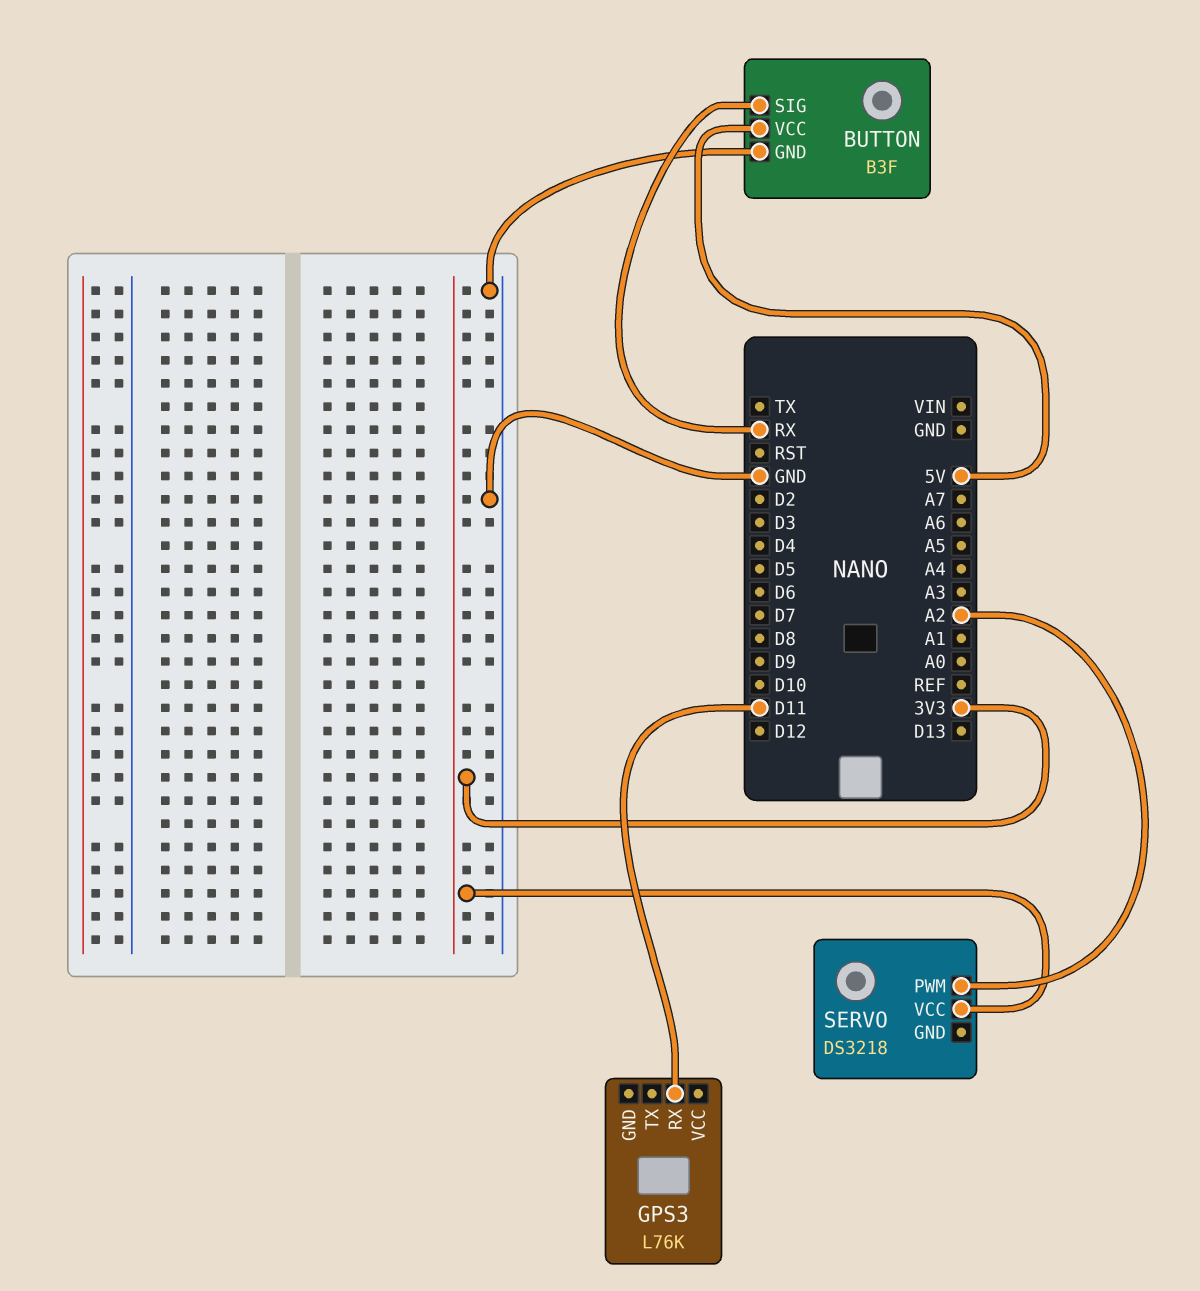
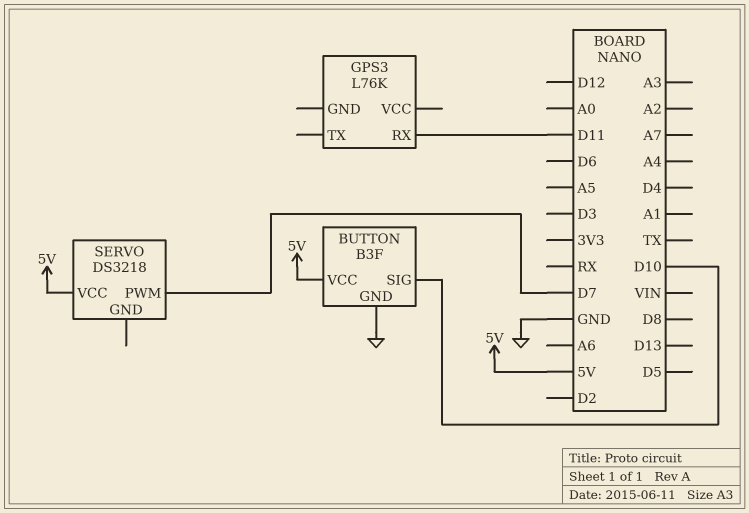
BUTTON pin SIG: RX -> D10
SERVO pin PWM: A2 -> D7
SERVO pin VCC: 3V3 -> 5V

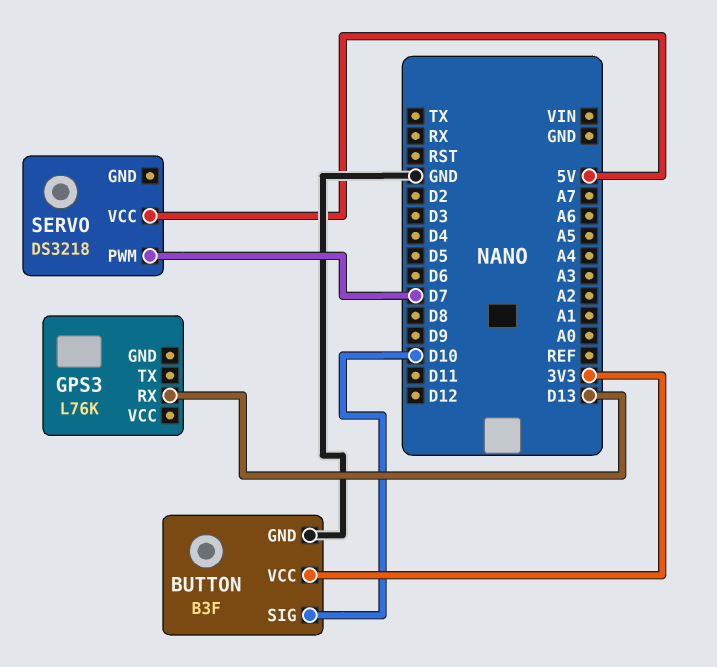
BUTTON pin VCC: 5V -> 3V3
GPS3 pin RX: D11 -> D13

